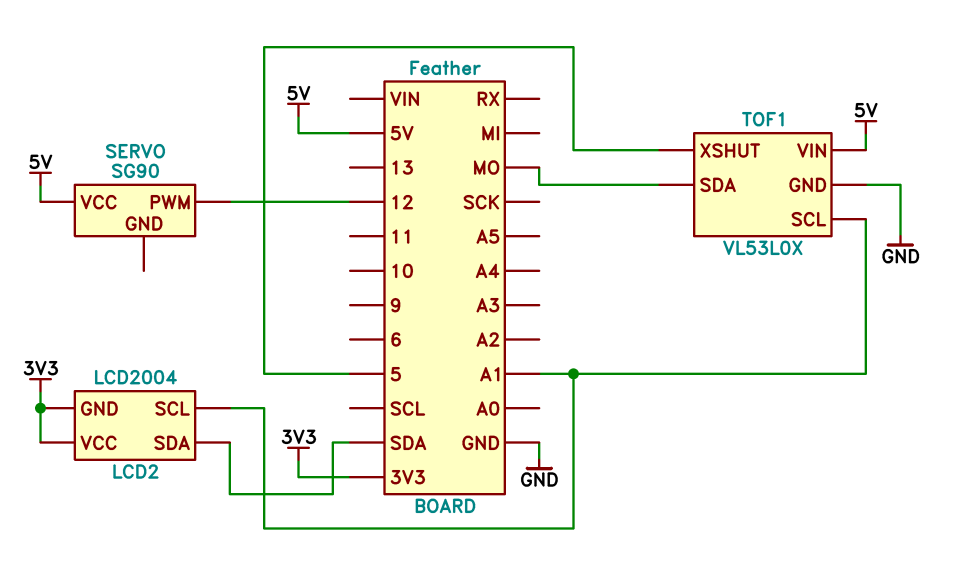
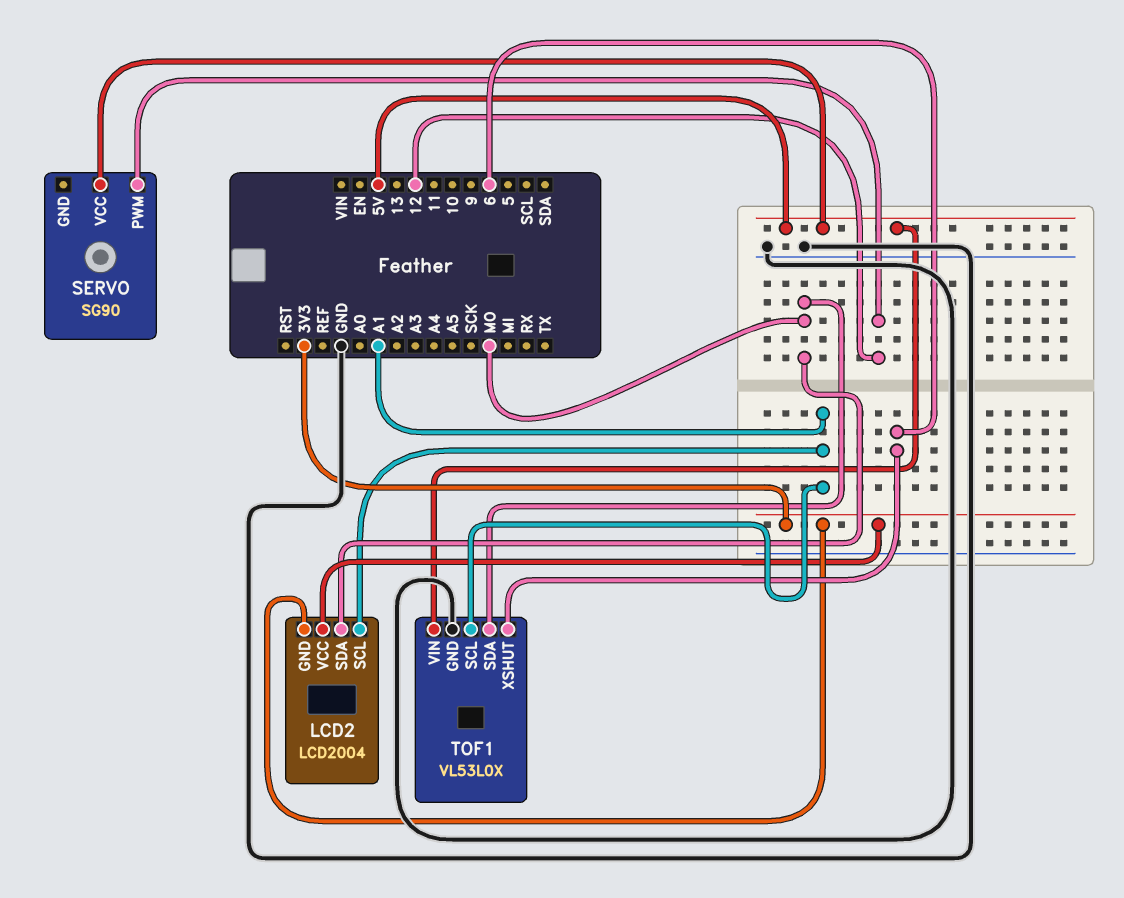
LCD2 pin SDA: SDA -> MO
TOF1 pin XSHUT: 5 -> 6

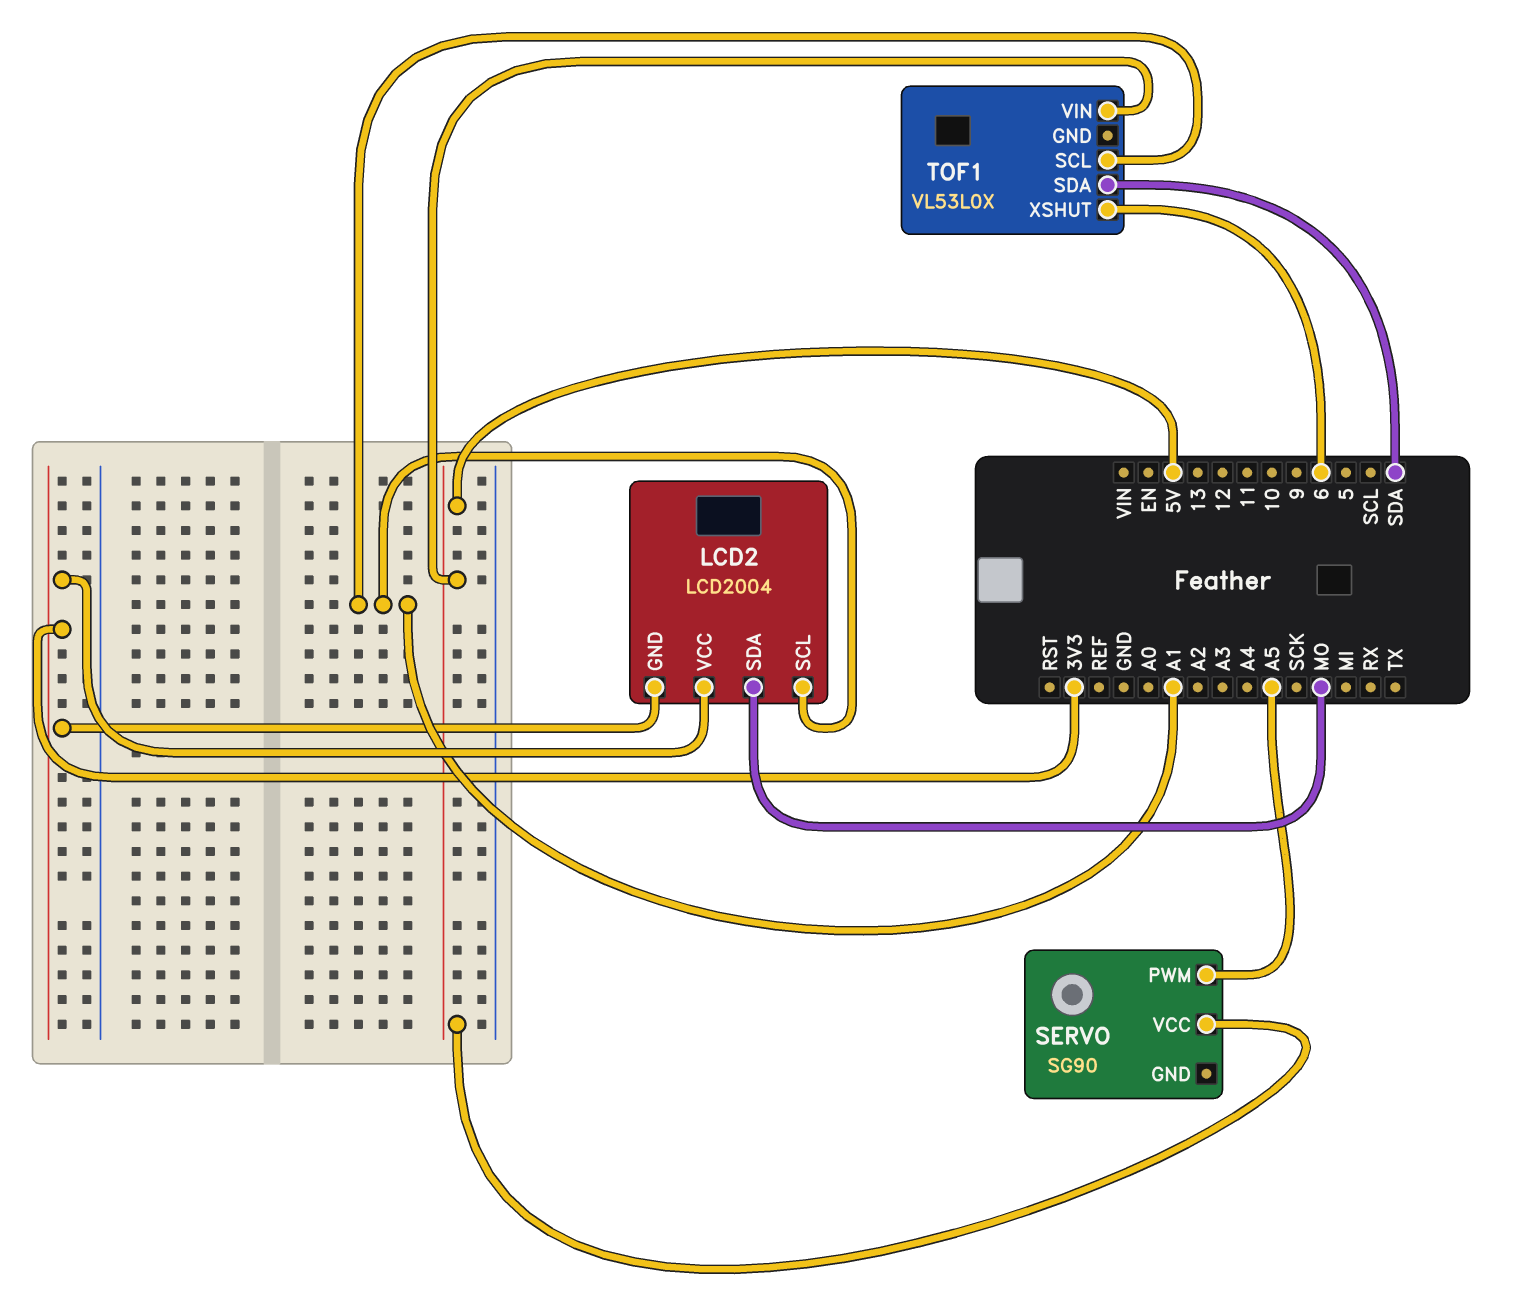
SERVO pin PWM: 12 -> A5
TOF1 pin GND: GND -> none
TOF1 pin SDA: MO -> SDA

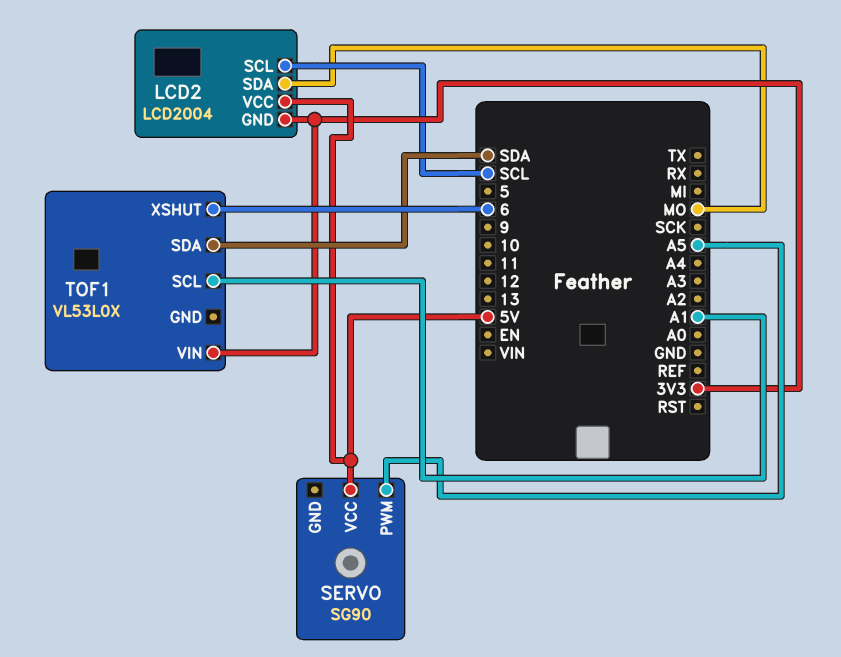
LCD2 pin SCL: A1 -> SCL
LCD2 pin VCC: 3V3 -> 5V
TOF1 pin VIN: 5V -> 3V3

